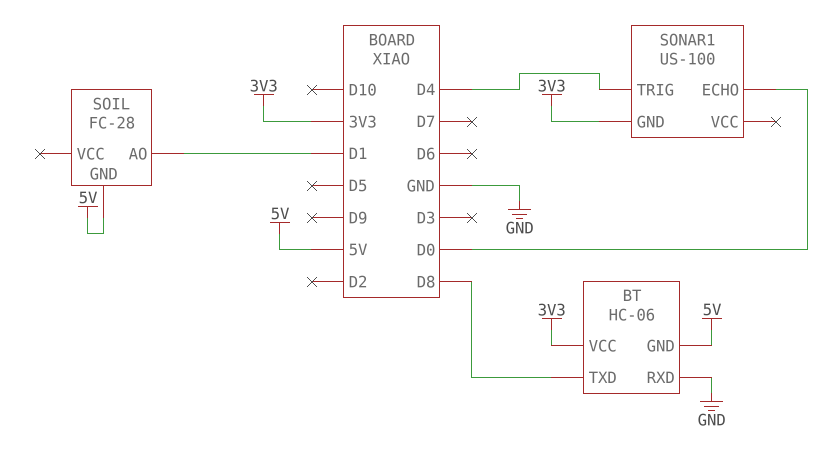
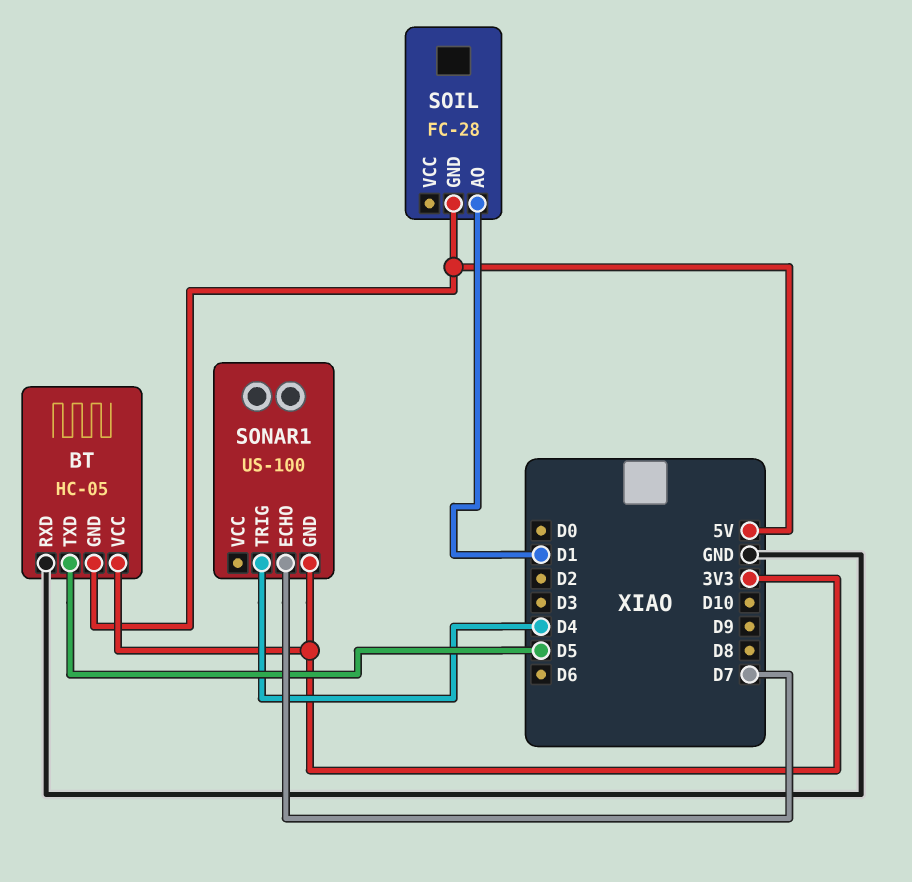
BT: HC-06 -> HC-05
BT pin TXD: D8 -> D5
SONAR1 pin ECHO: D0 -> D7

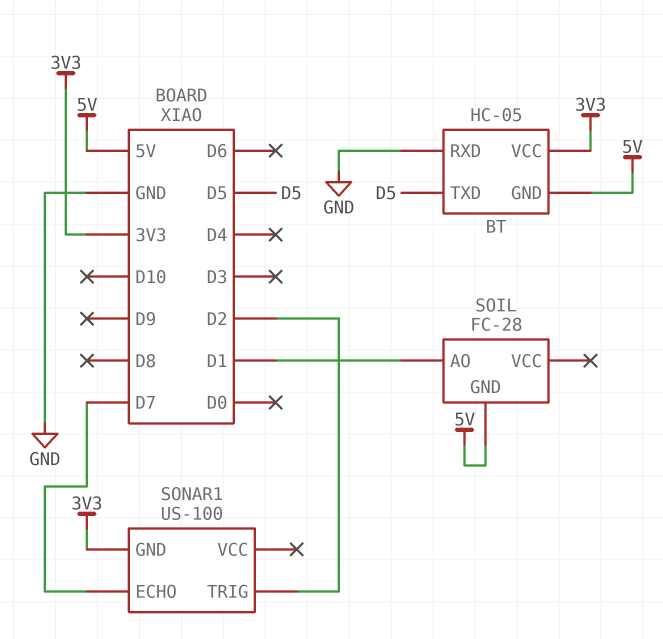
SONAR1 pin TRIG: D4 -> D2

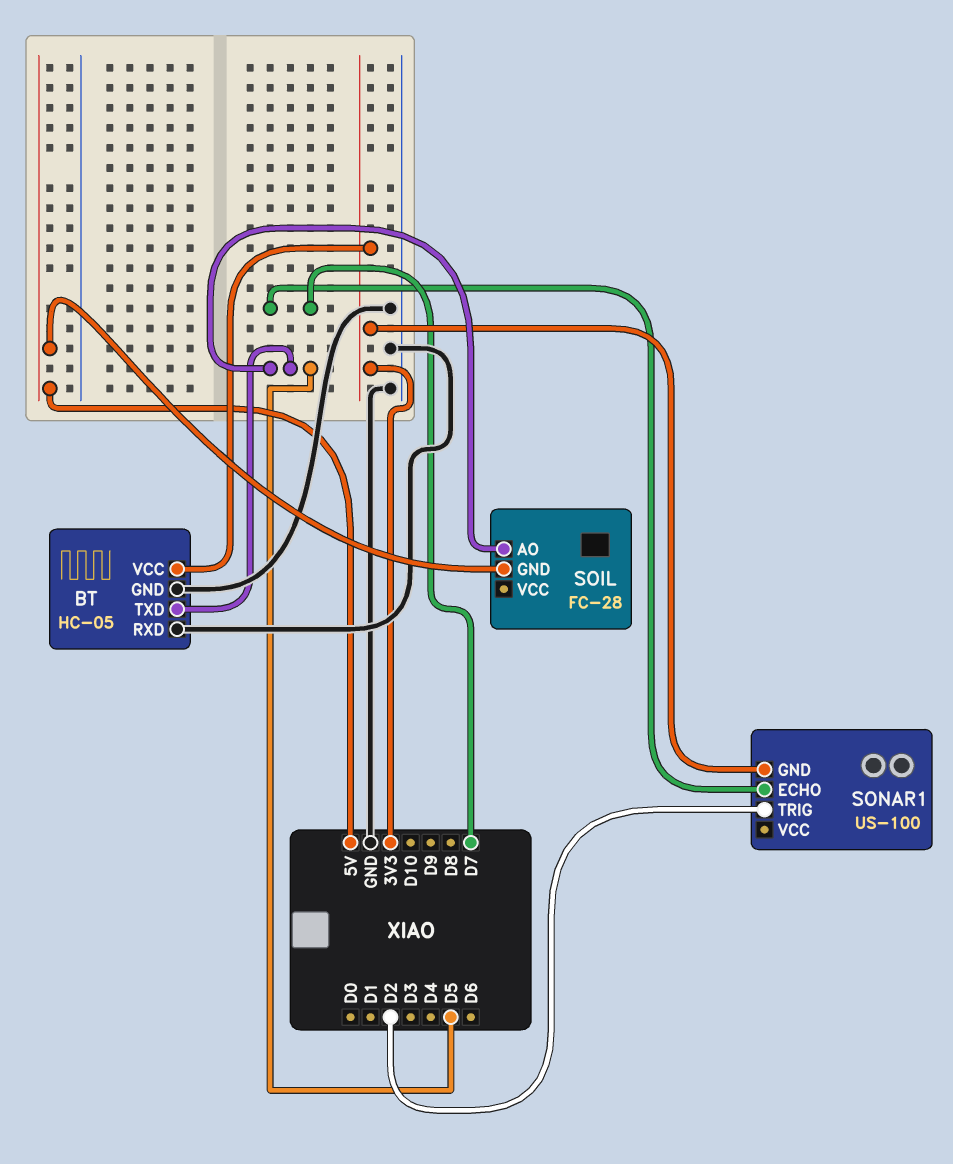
BT pin GND: 5V -> GND
SOIL pin AO: D1 -> D5

